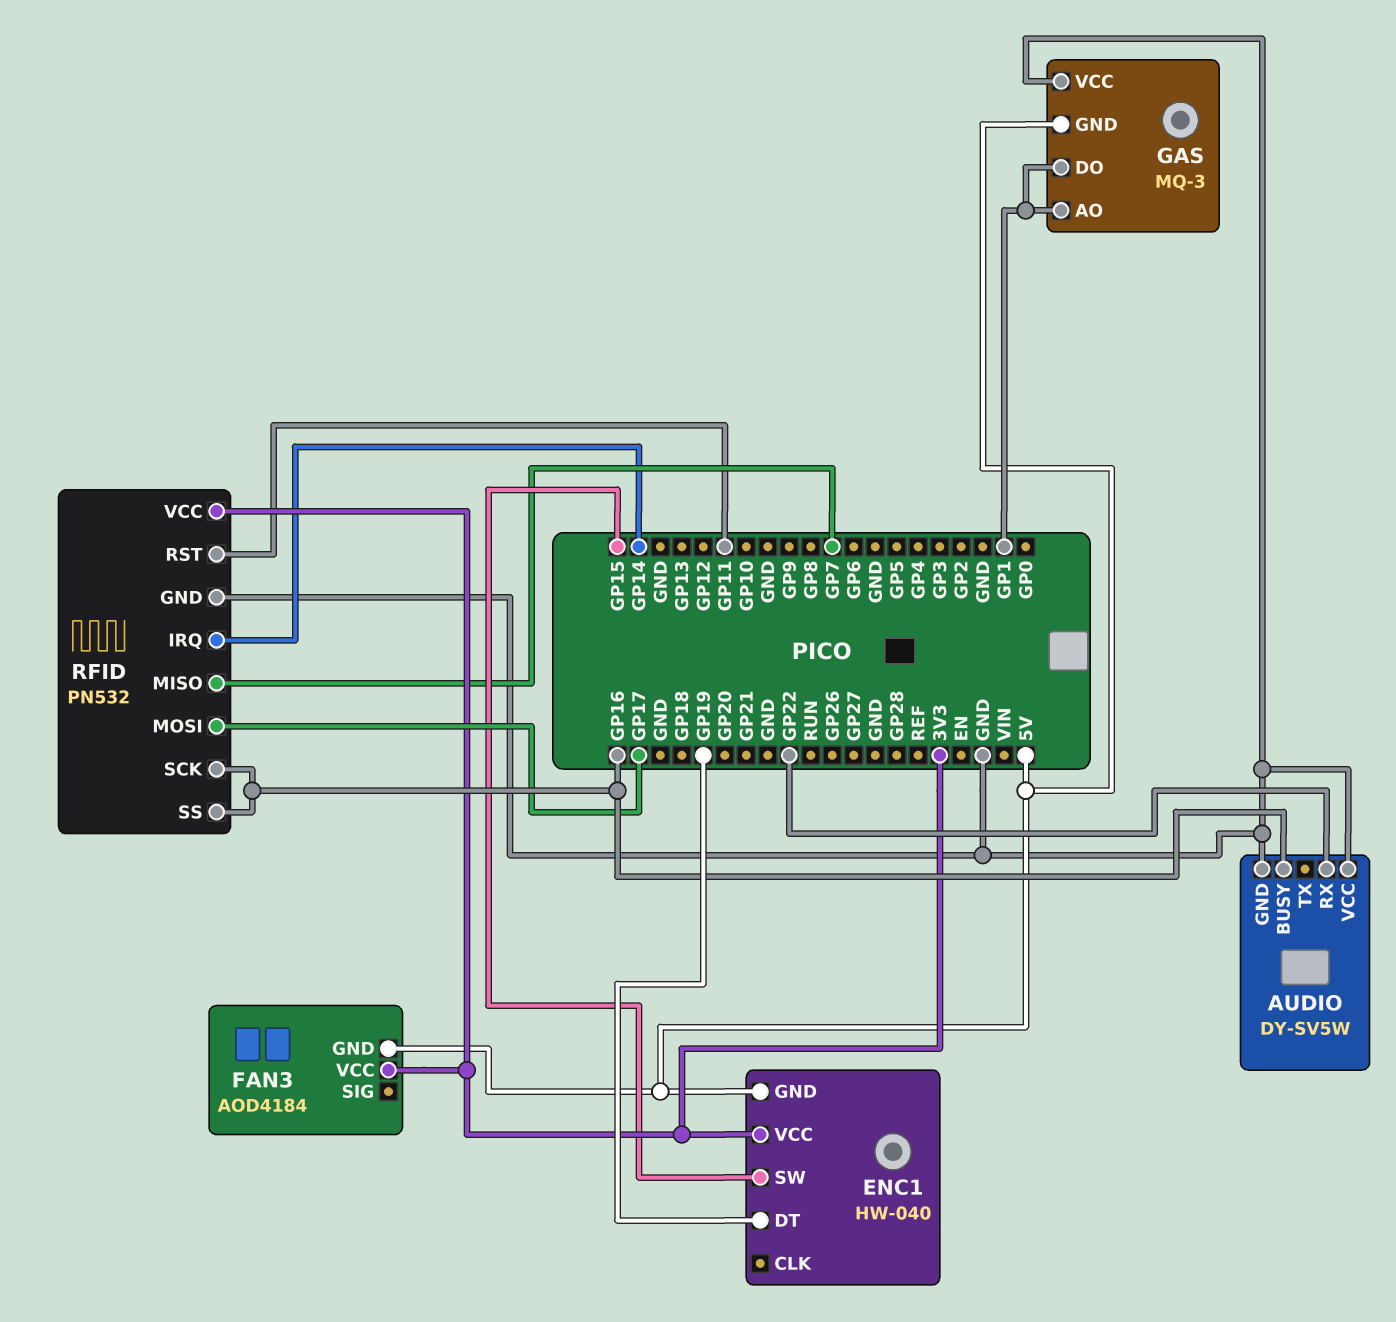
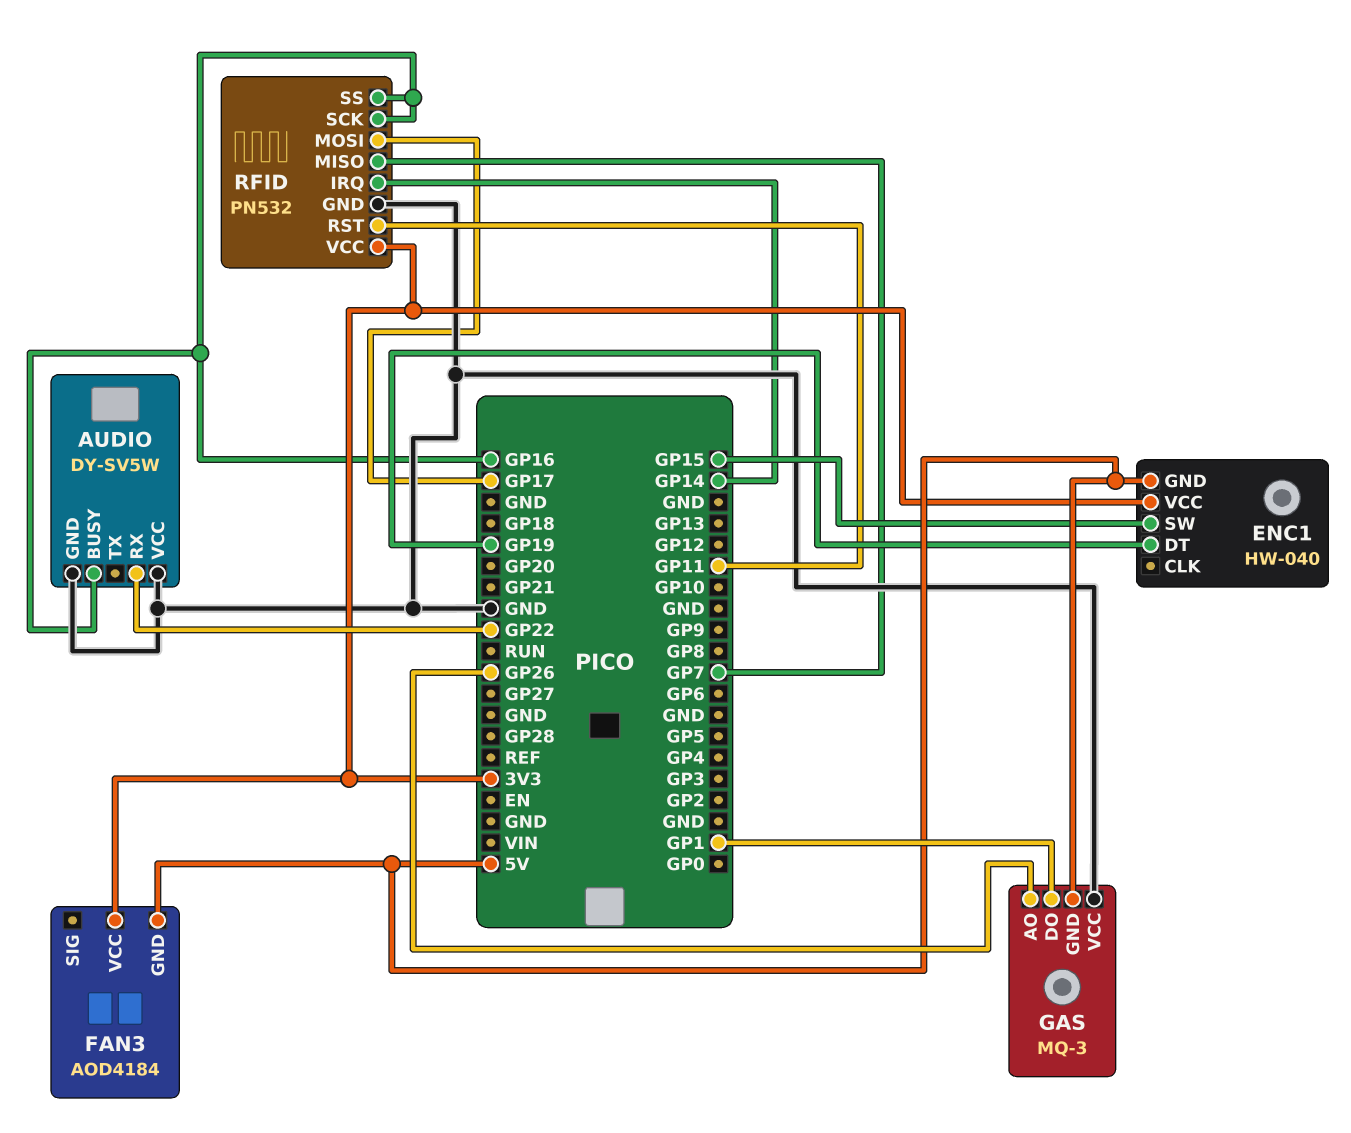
GAS pin AO: GP1 -> GP26

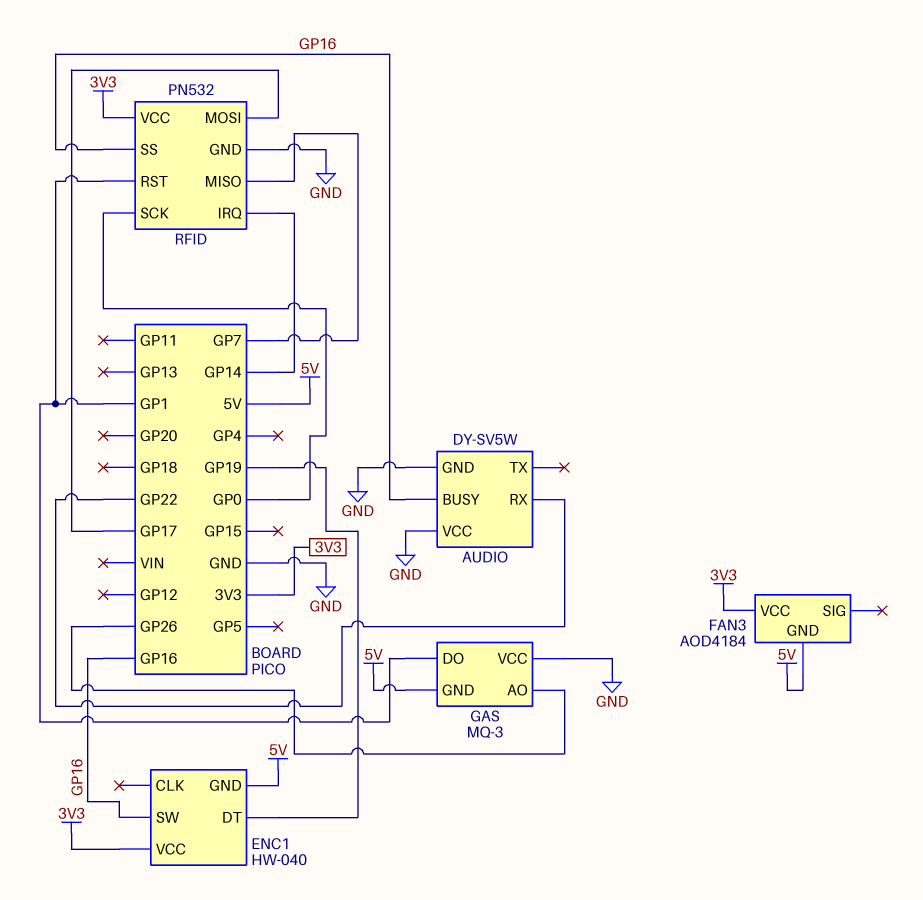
ENC1 pin SW: GP15 -> GP16
RFID pin RST: GP11 -> GP1
RFID pin SCK: GP16 -> GP0

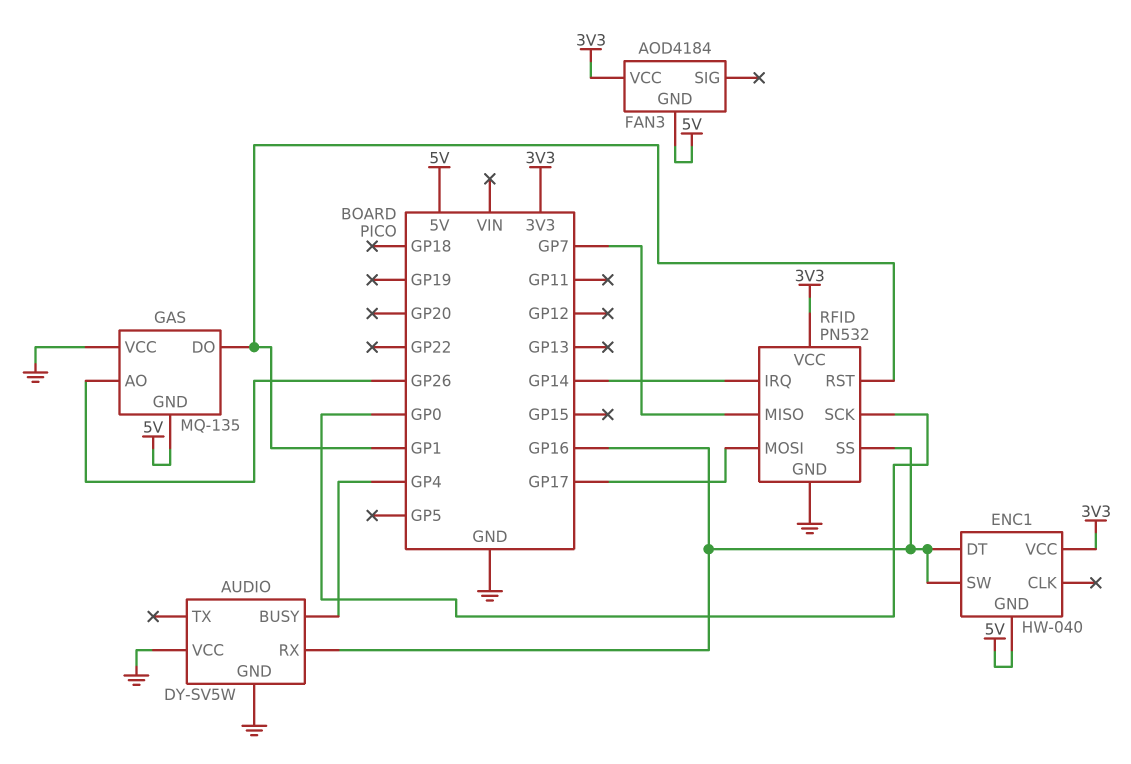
AUDIO pin BUSY: GP16 -> GP4
AUDIO pin RX: GP22 -> GP16
ENC1 pin DT: GP19 -> GP16
GAS: MQ-3 -> MQ-135

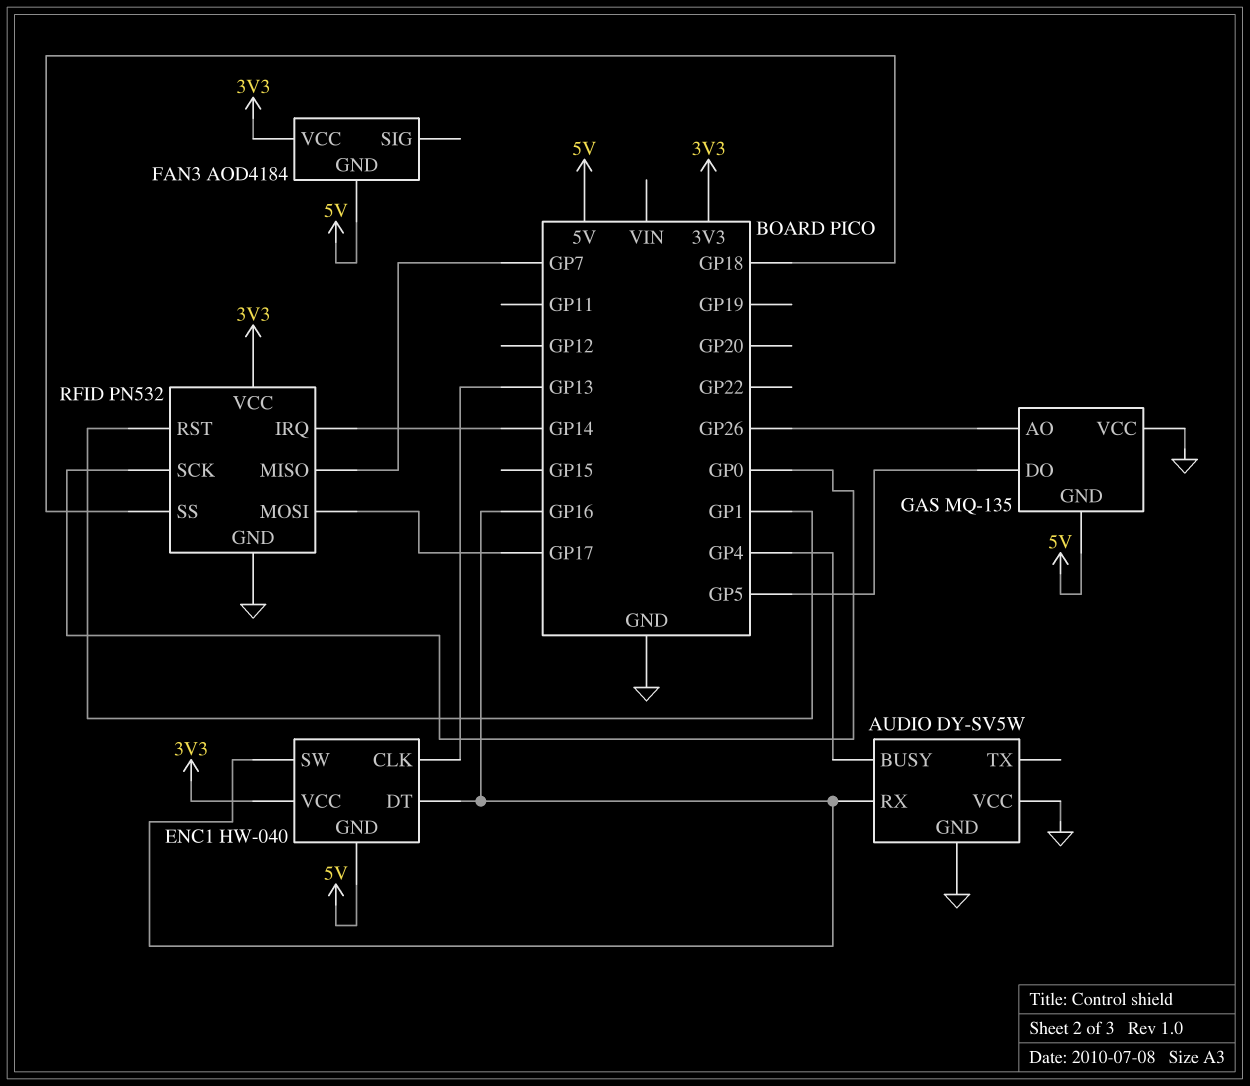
ENC1 pin CLK: none -> GP13
GAS pin DO: GP1 -> GP5
RFID pin SS: GP16 -> GP18

